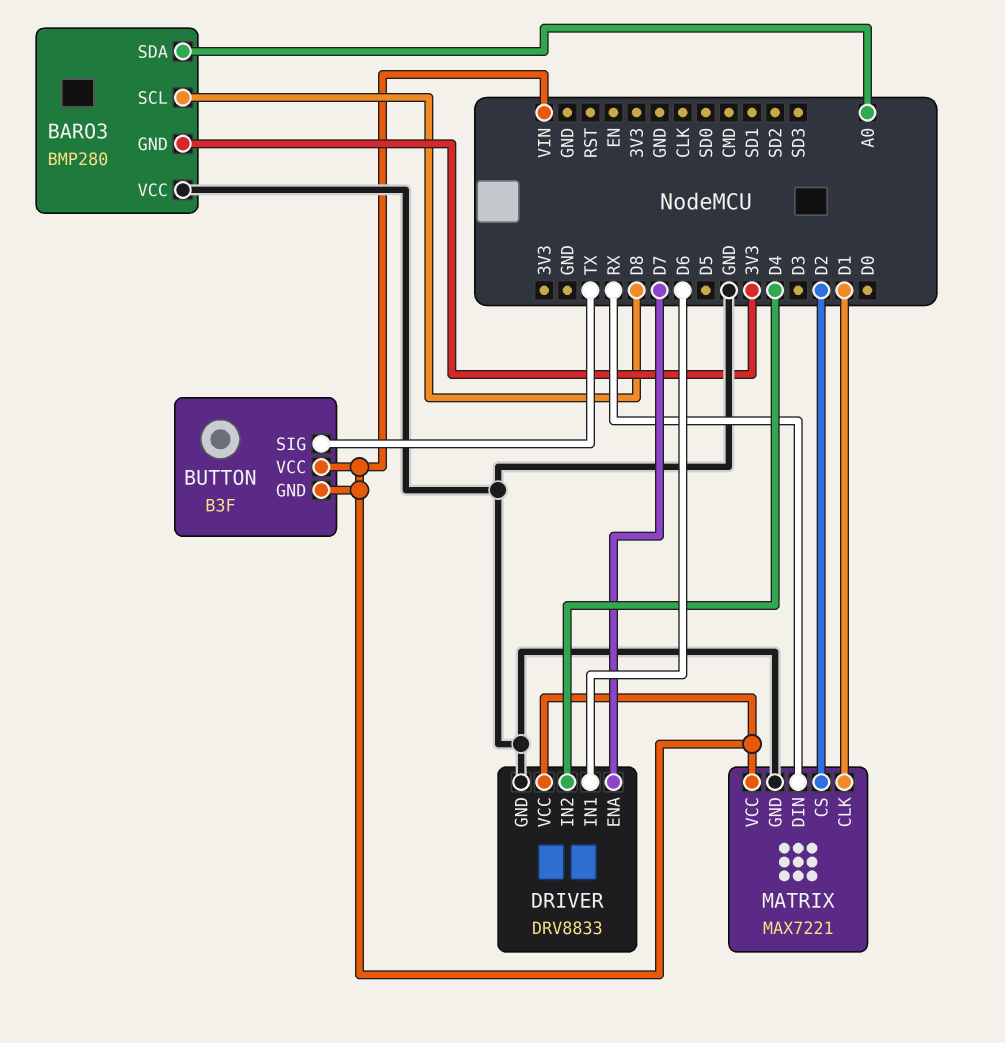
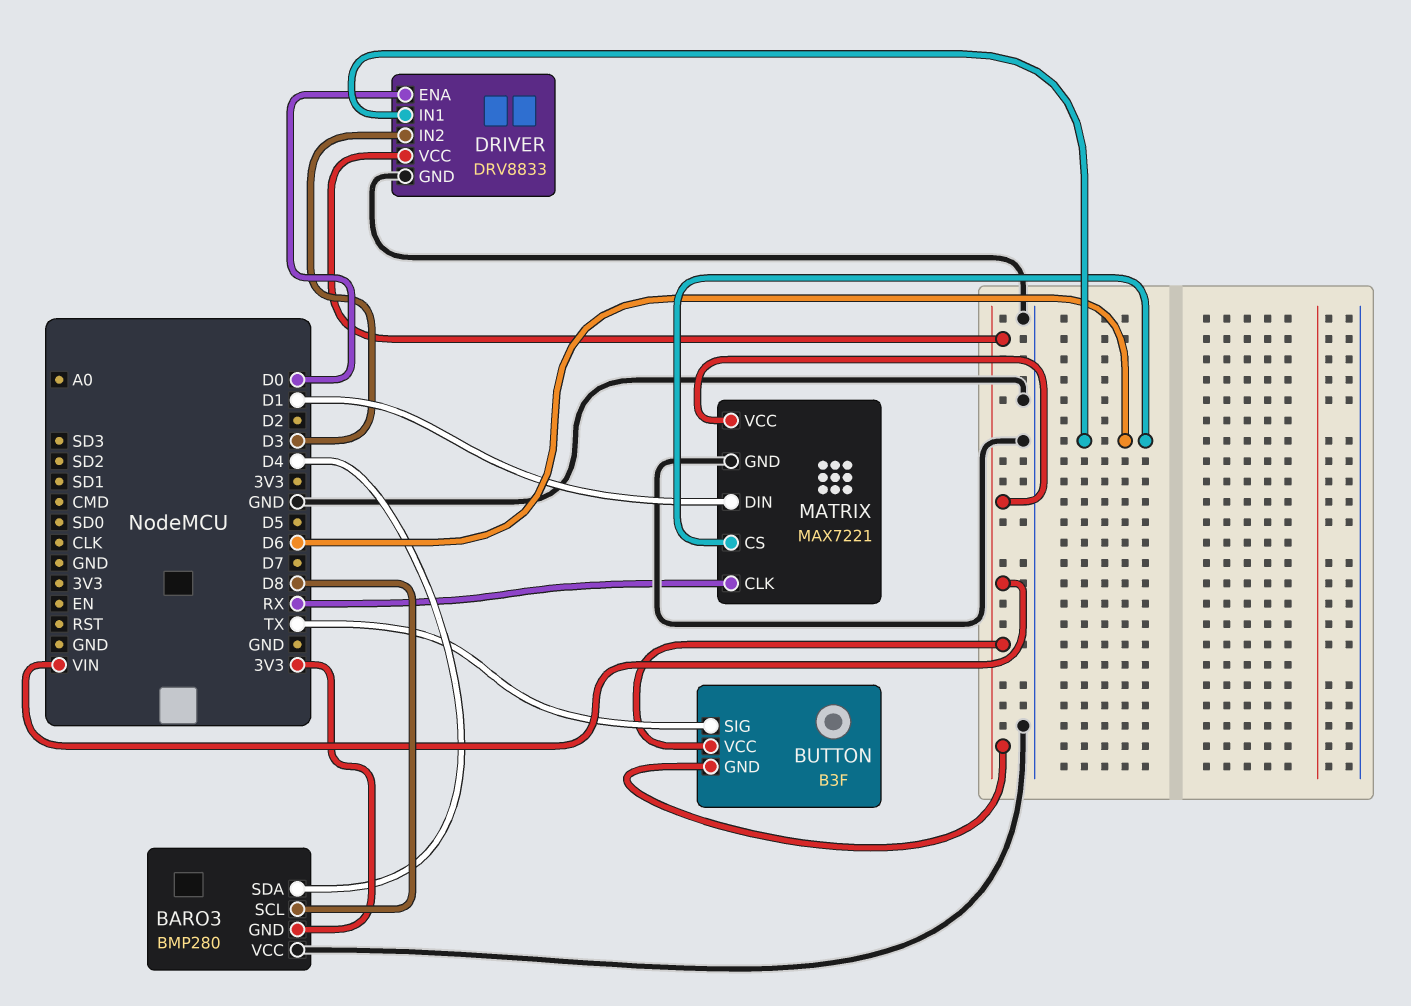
BARO3 pin SDA: A0 -> D4
DRIVER pin ENA: D7 -> D0
DRIVER pin IN2: D4 -> D3
MATRIX pin CLK: D1 -> RX
MATRIX pin CS: D2 -> D6
MATRIX pin DIN: RX -> D1

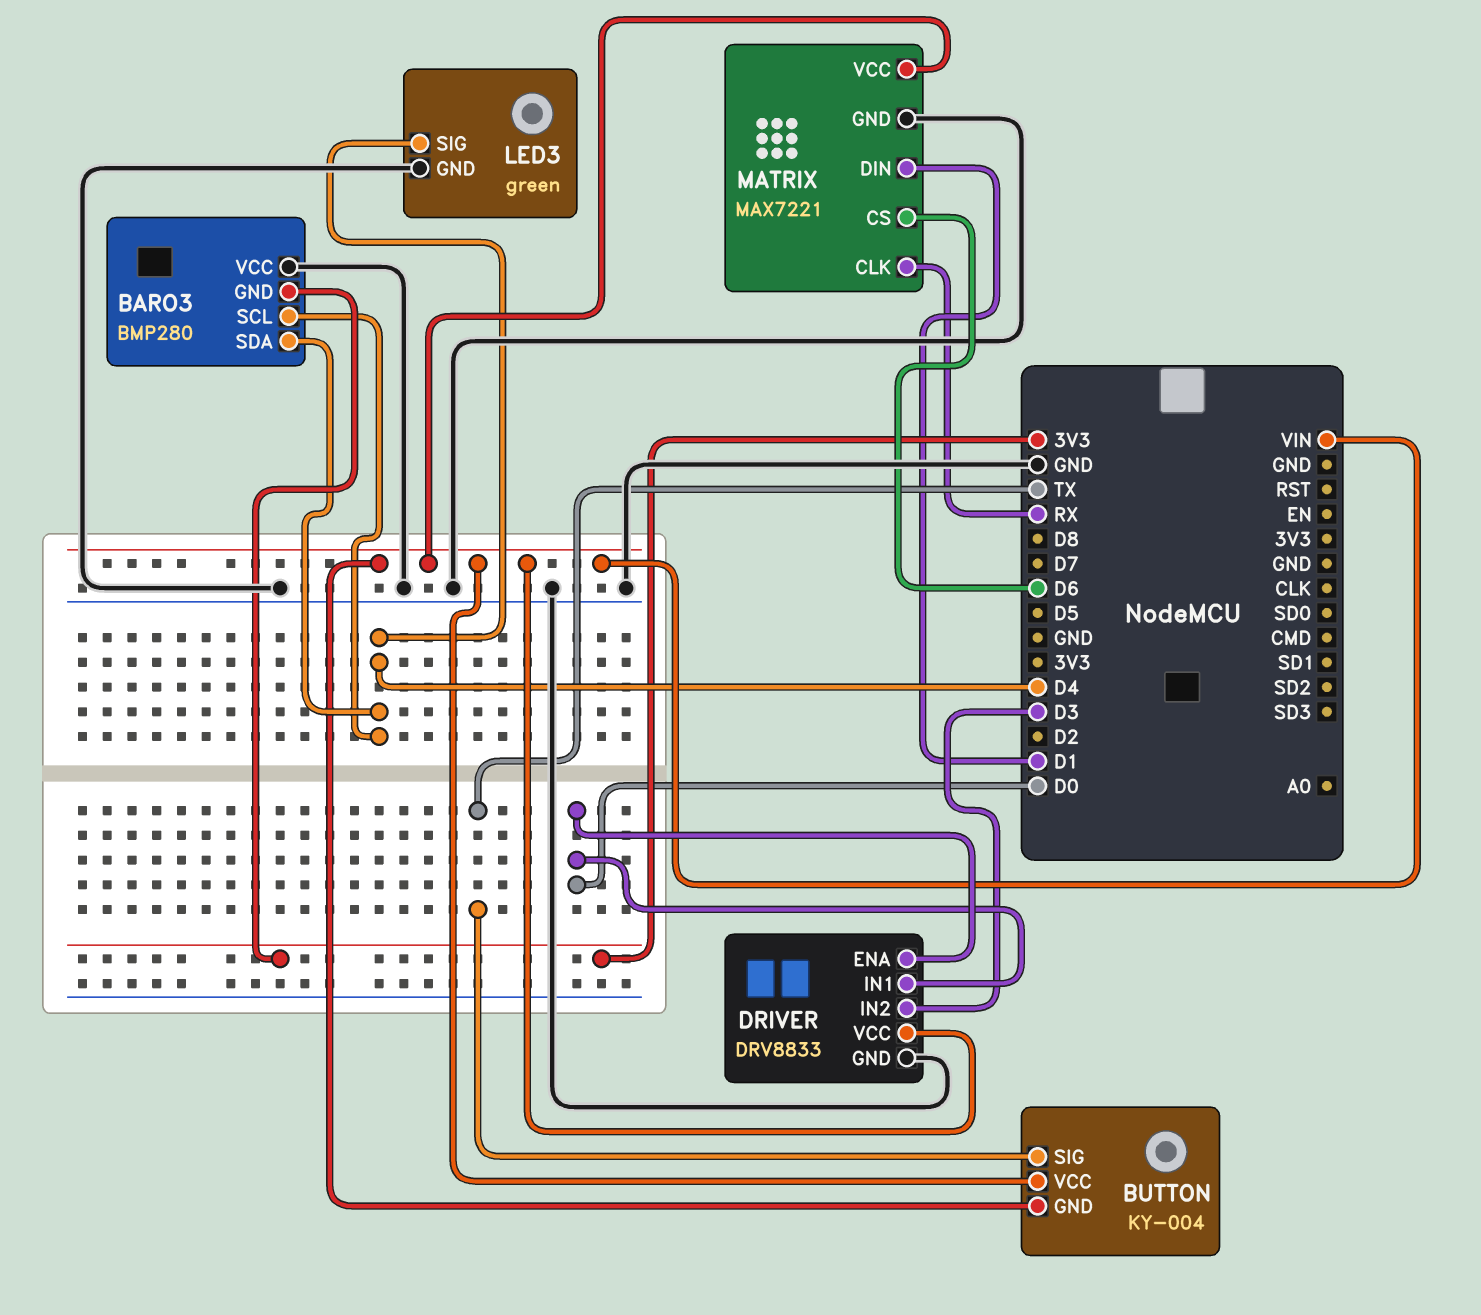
BARO3 pin SCL: D8 -> D4
BUTTON: B3F -> KY-004
DRIVER pin IN1: D6 -> D0
LED3: none -> green
LED3 pin GND: none -> GND
LED3 pin SIG: none -> D4

